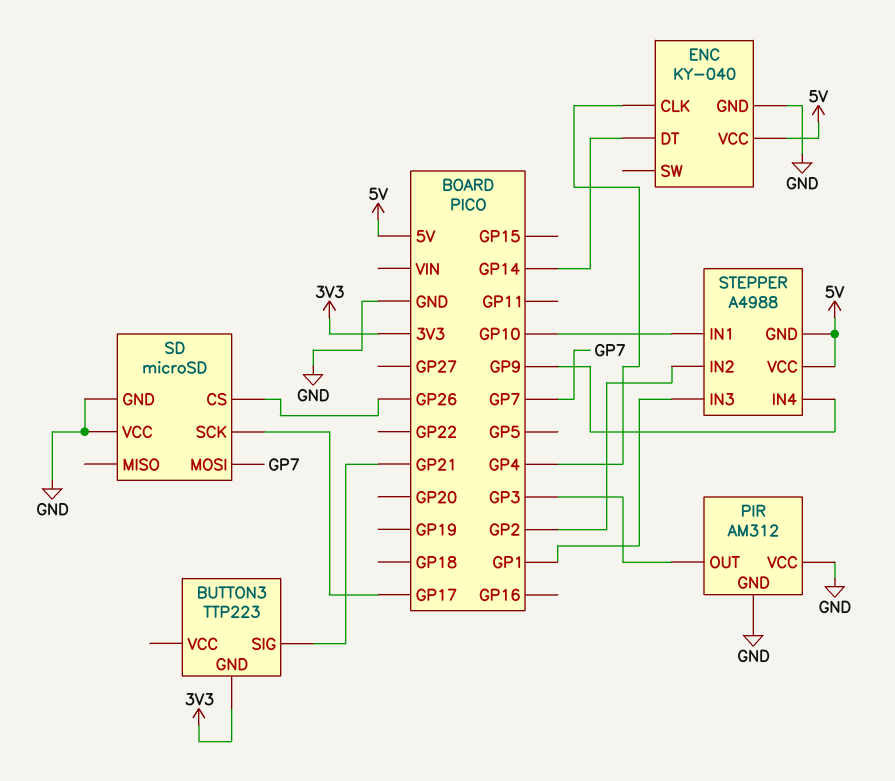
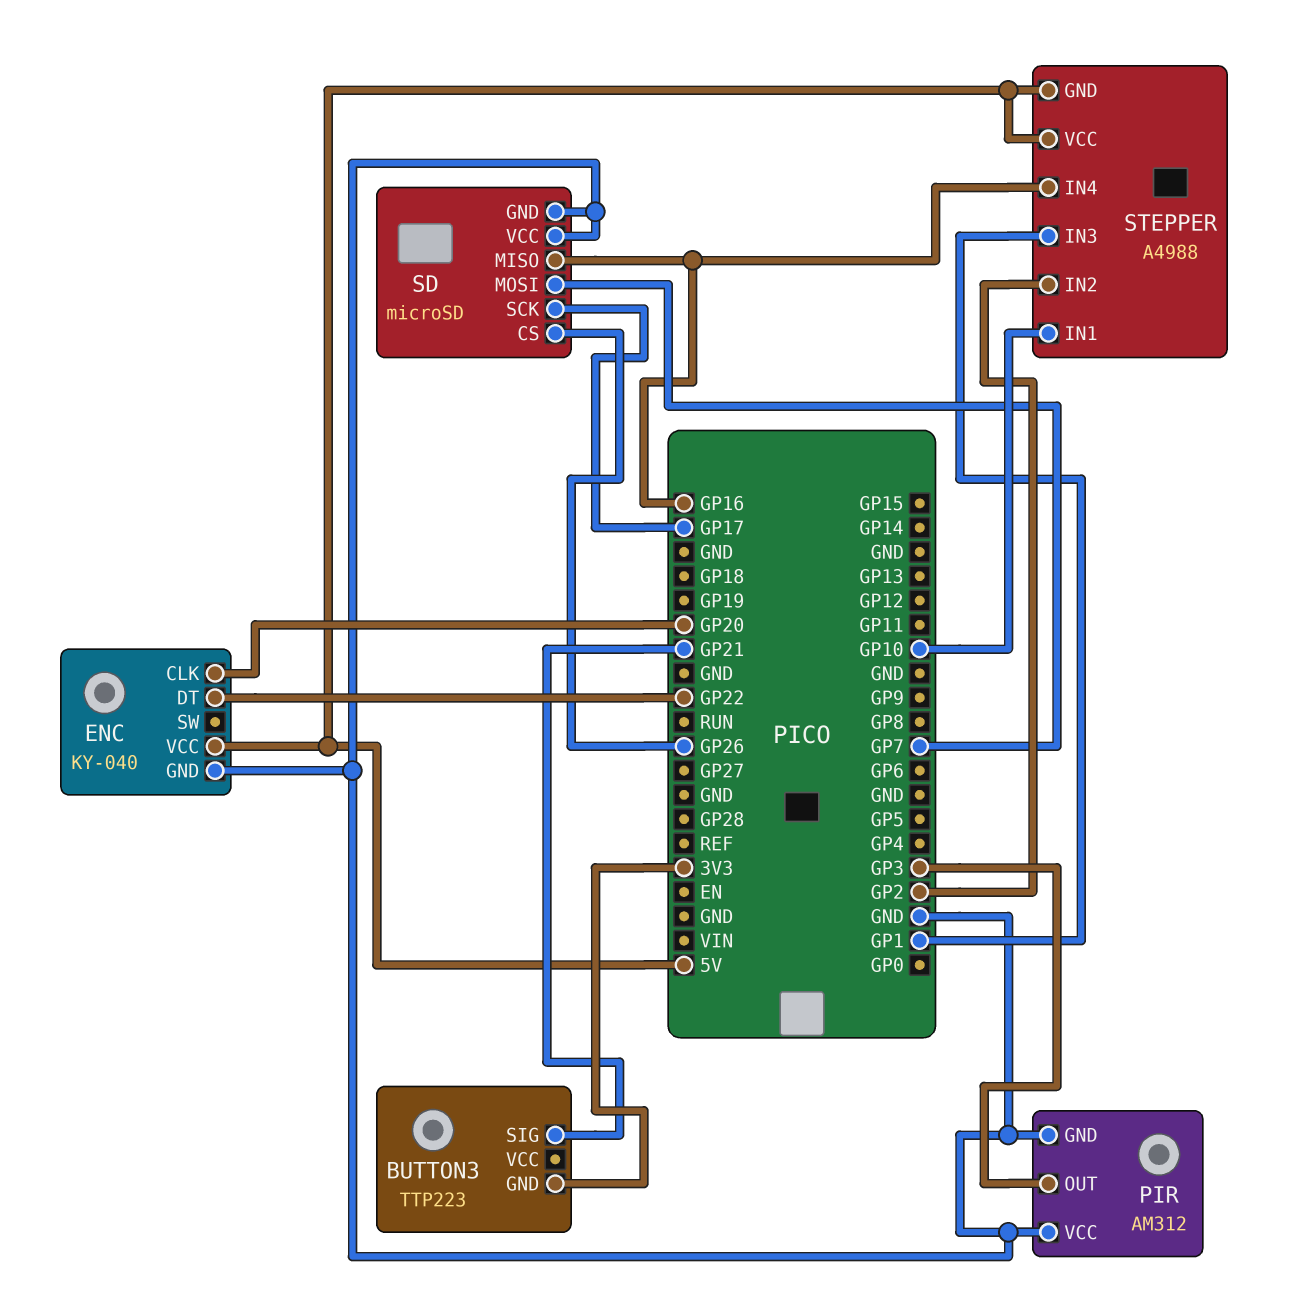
ENC pin CLK: GP4 -> GP20
ENC pin DT: GP14 -> GP22
SD pin MISO: none -> GP16
STEPPER pin IN4: GP9 -> GP16

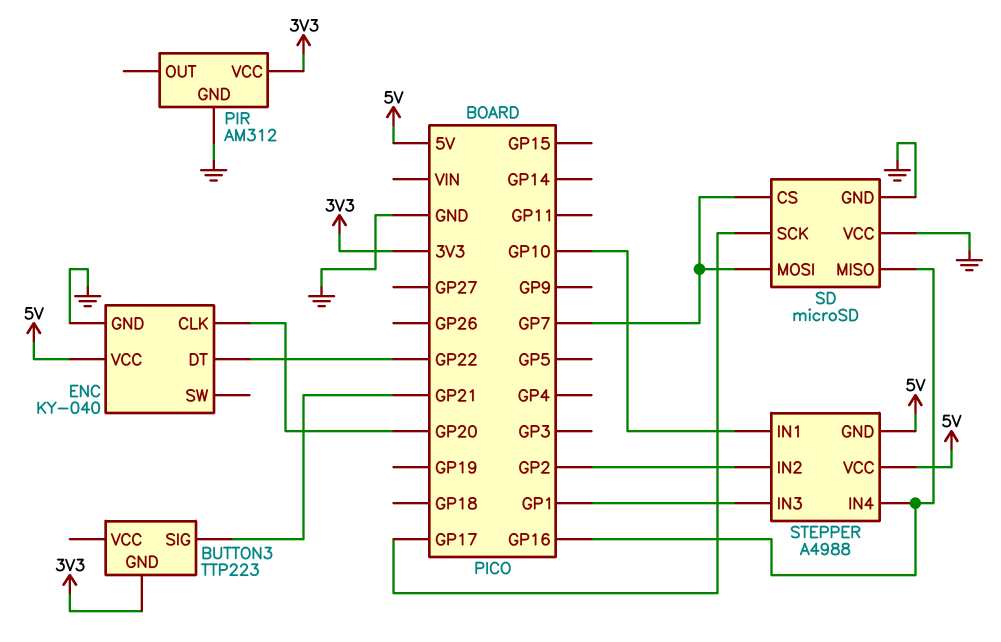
PIR pin OUT: GP3 -> none
PIR pin VCC: GND -> 3V3
SD pin CS: GP26 -> GP7

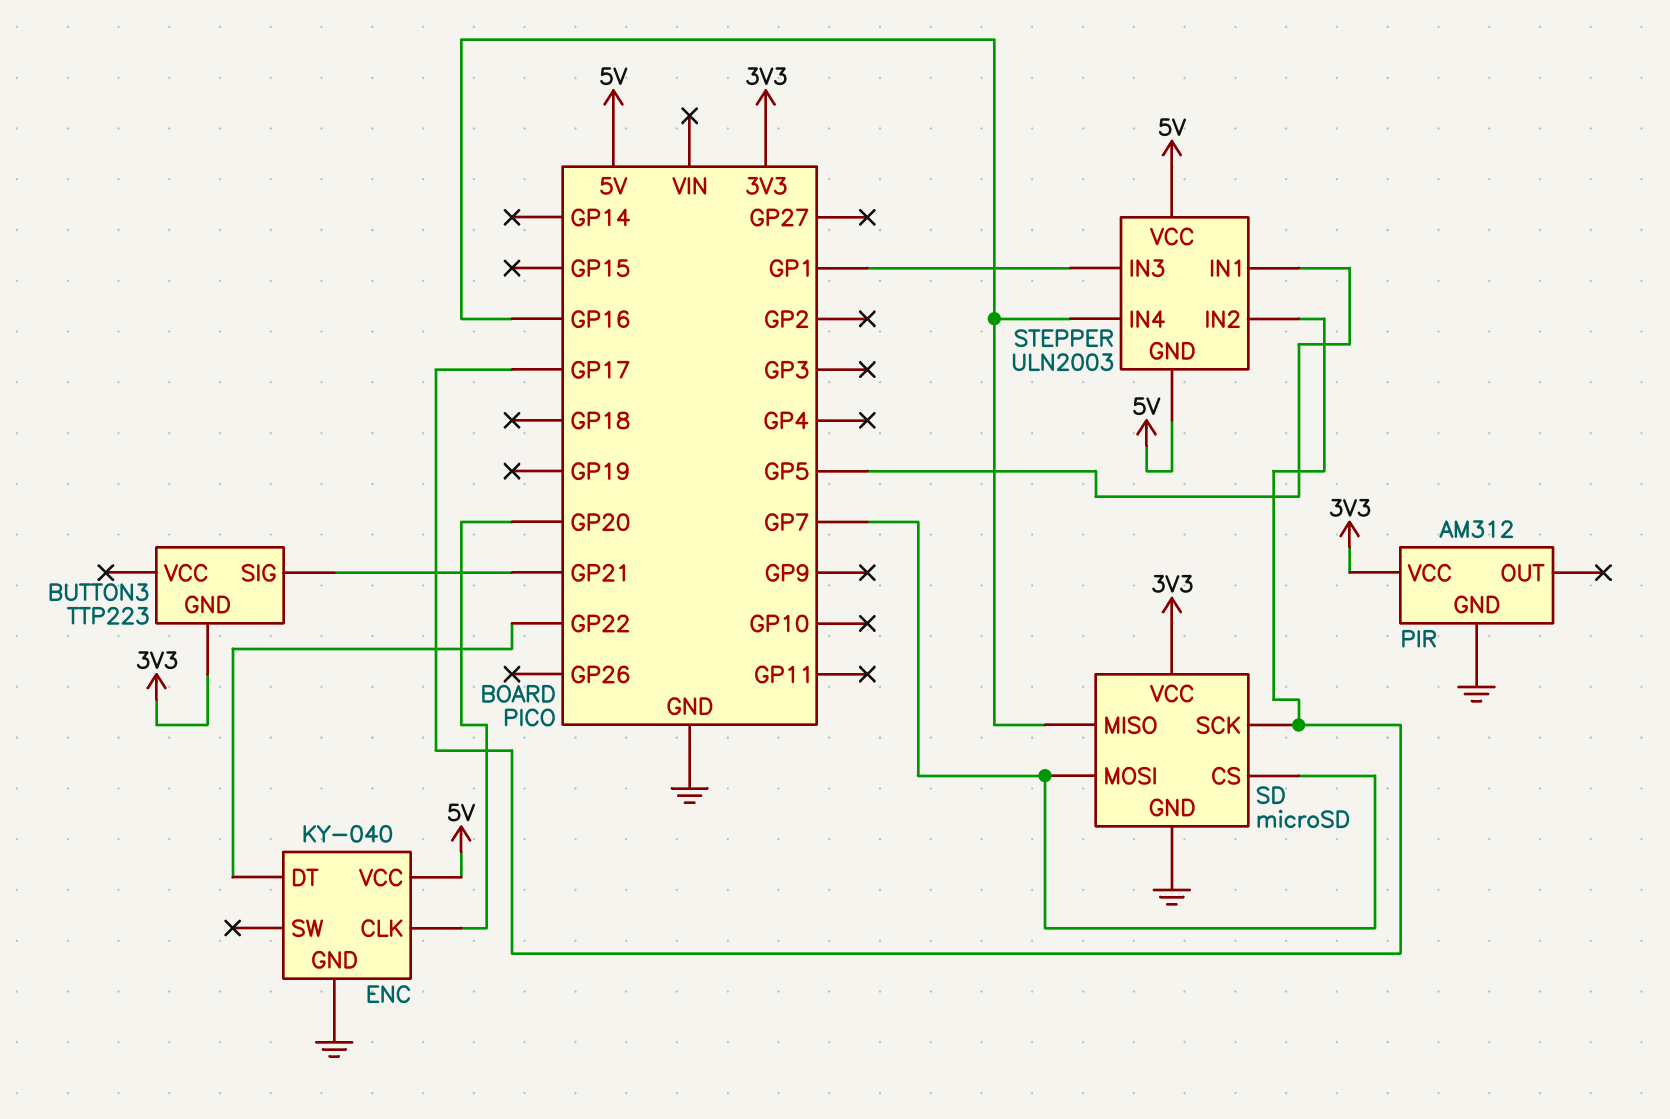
SD pin VCC: GND -> 3V3
STEPPER: A4988 -> ULN2003
STEPPER pin IN1: GP10 -> GP5
STEPPER pin IN2: GP2 -> GP17

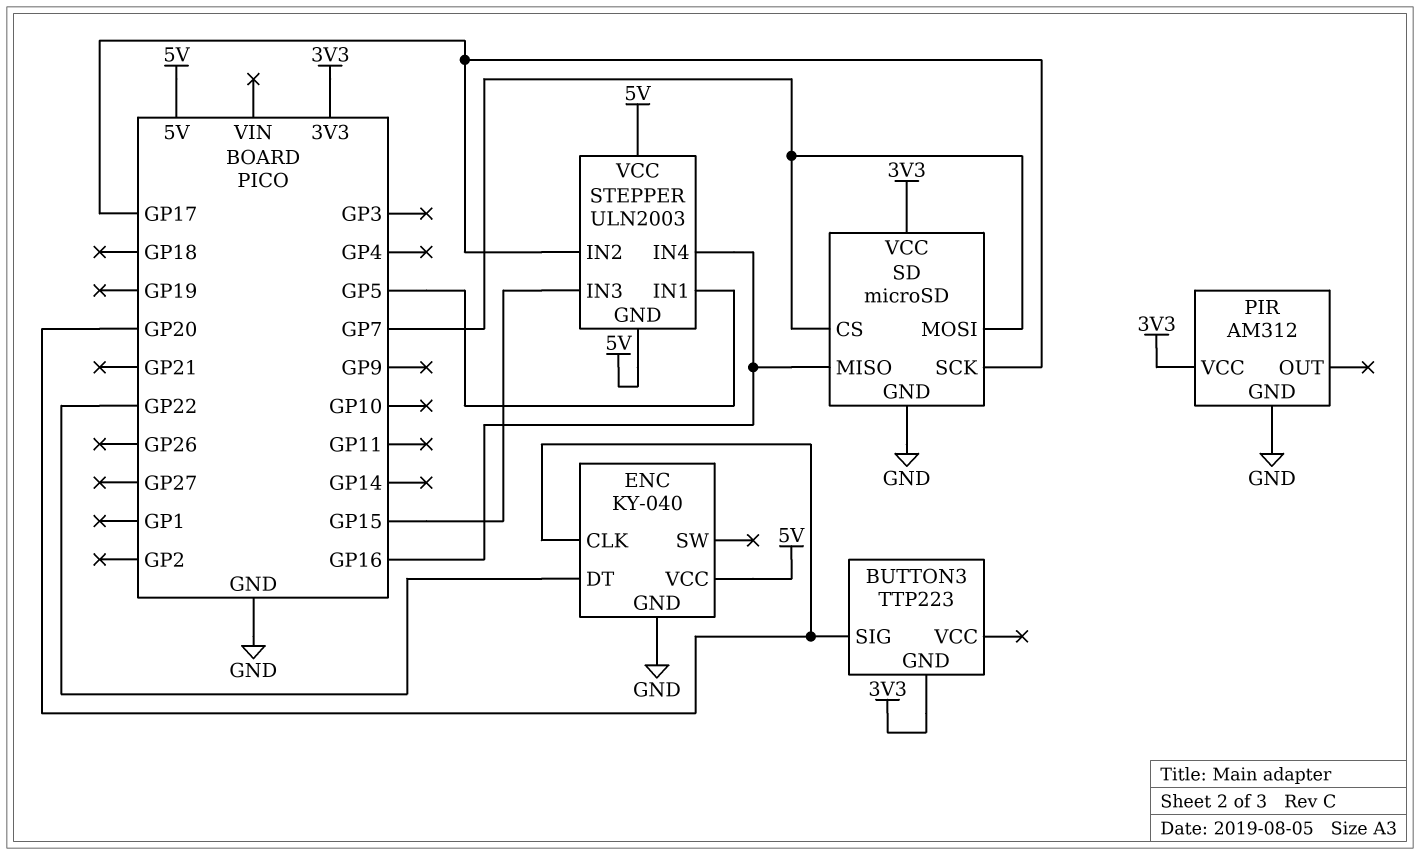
BUTTON3 pin SIG: GP21 -> GP20
STEPPER pin IN3: GP1 -> GP15

